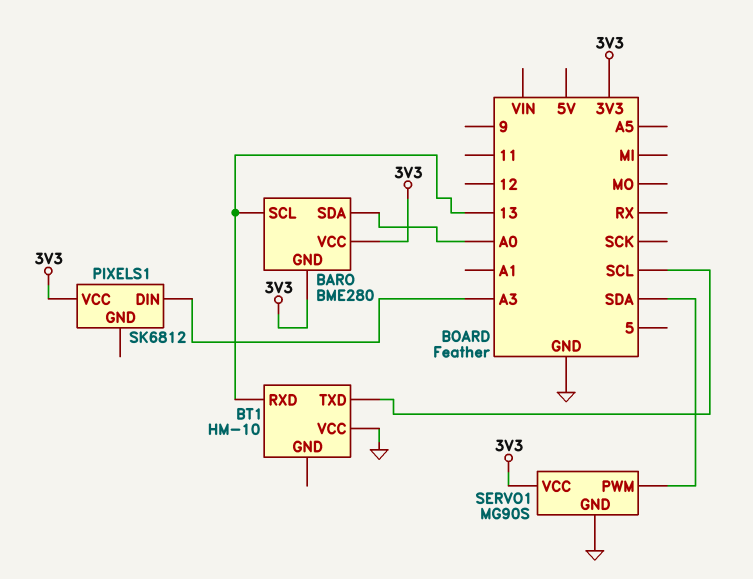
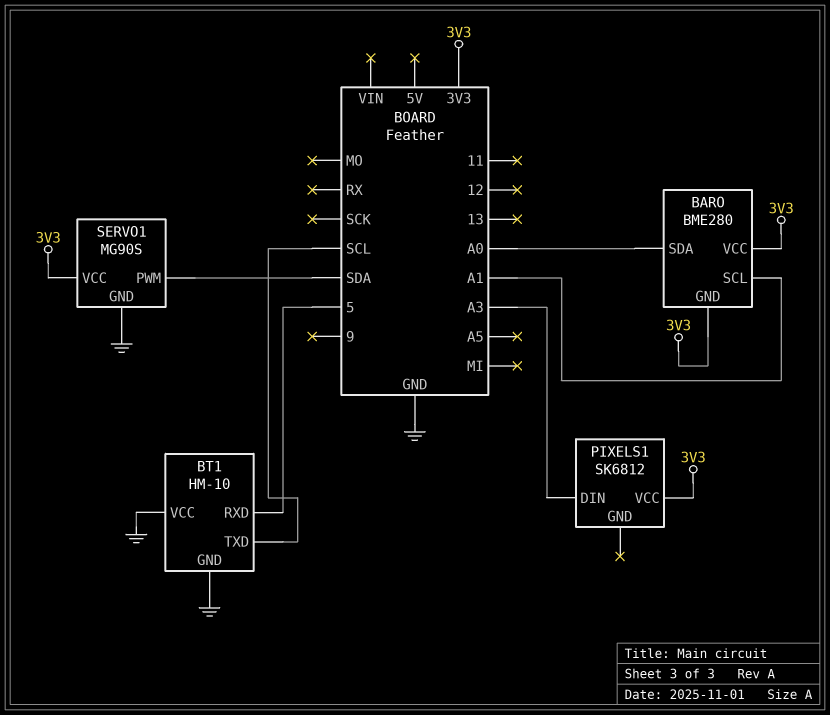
BARO pin SCL: 13 -> A1
BT1 pin GND: none -> GND
BT1 pin RXD: 13 -> 5

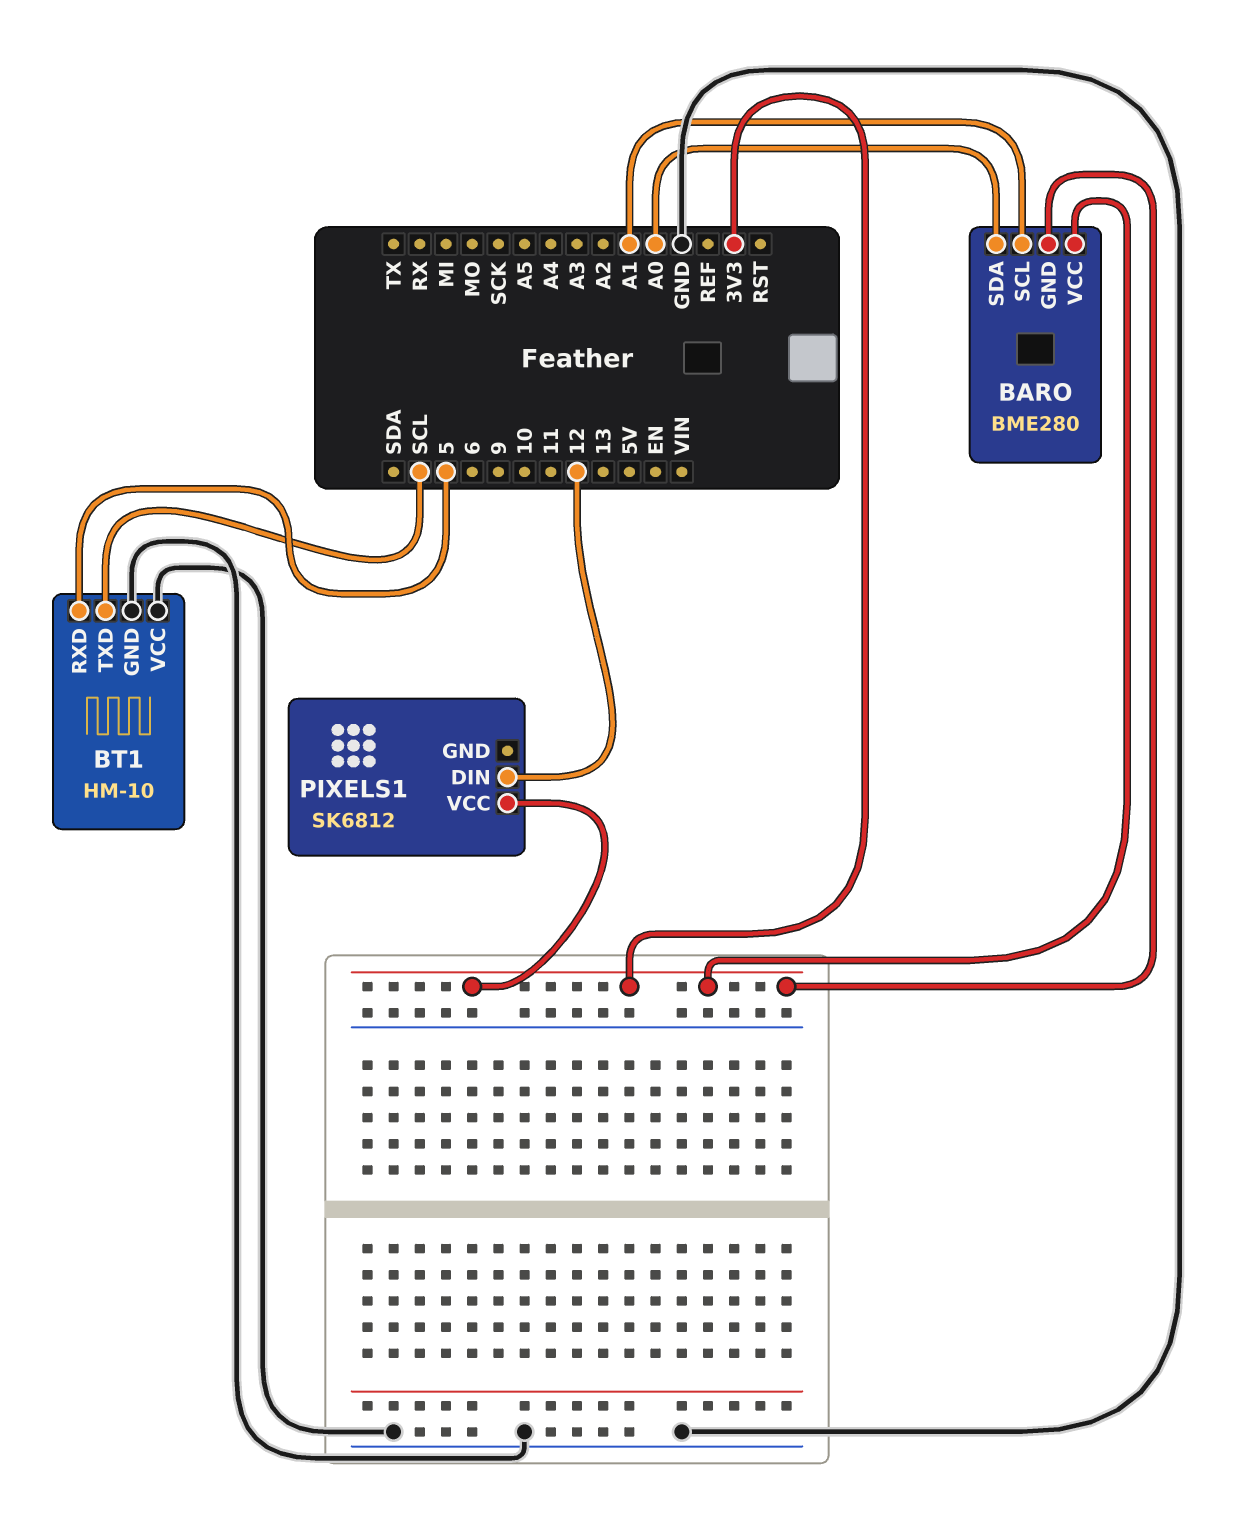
PIXELS1 pin DIN: A3 -> 12
SERVO1: MG90S -> none
SERVO1 pin GND: GND -> none
SERVO1 pin PWM: SDA -> none
SERVO1 pin VCC: 3V3 -> none

